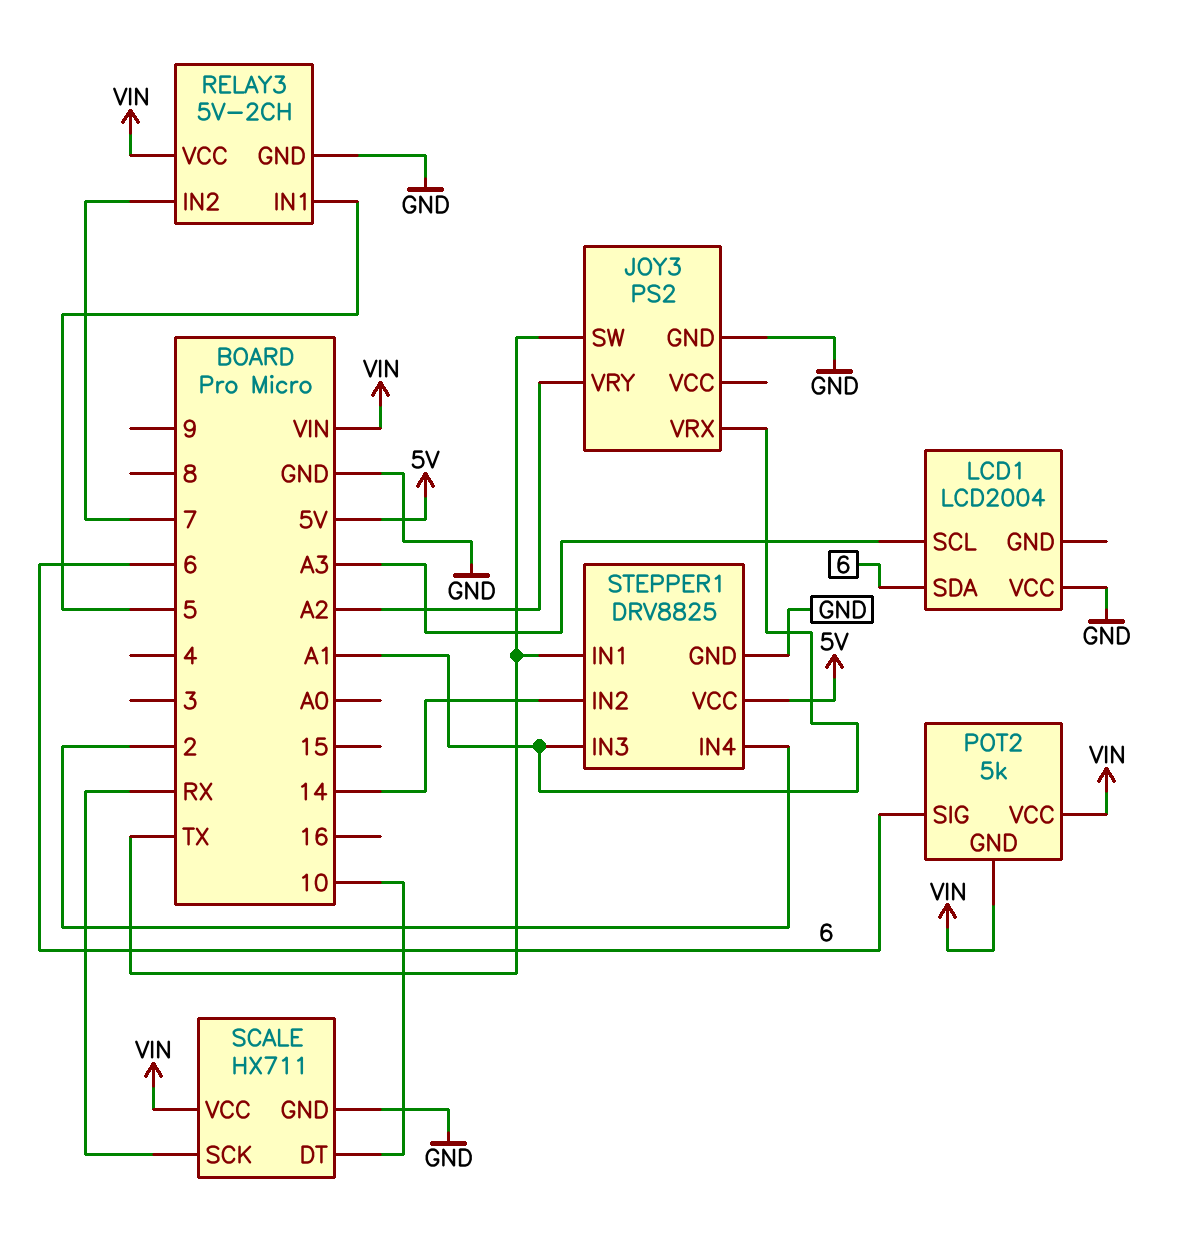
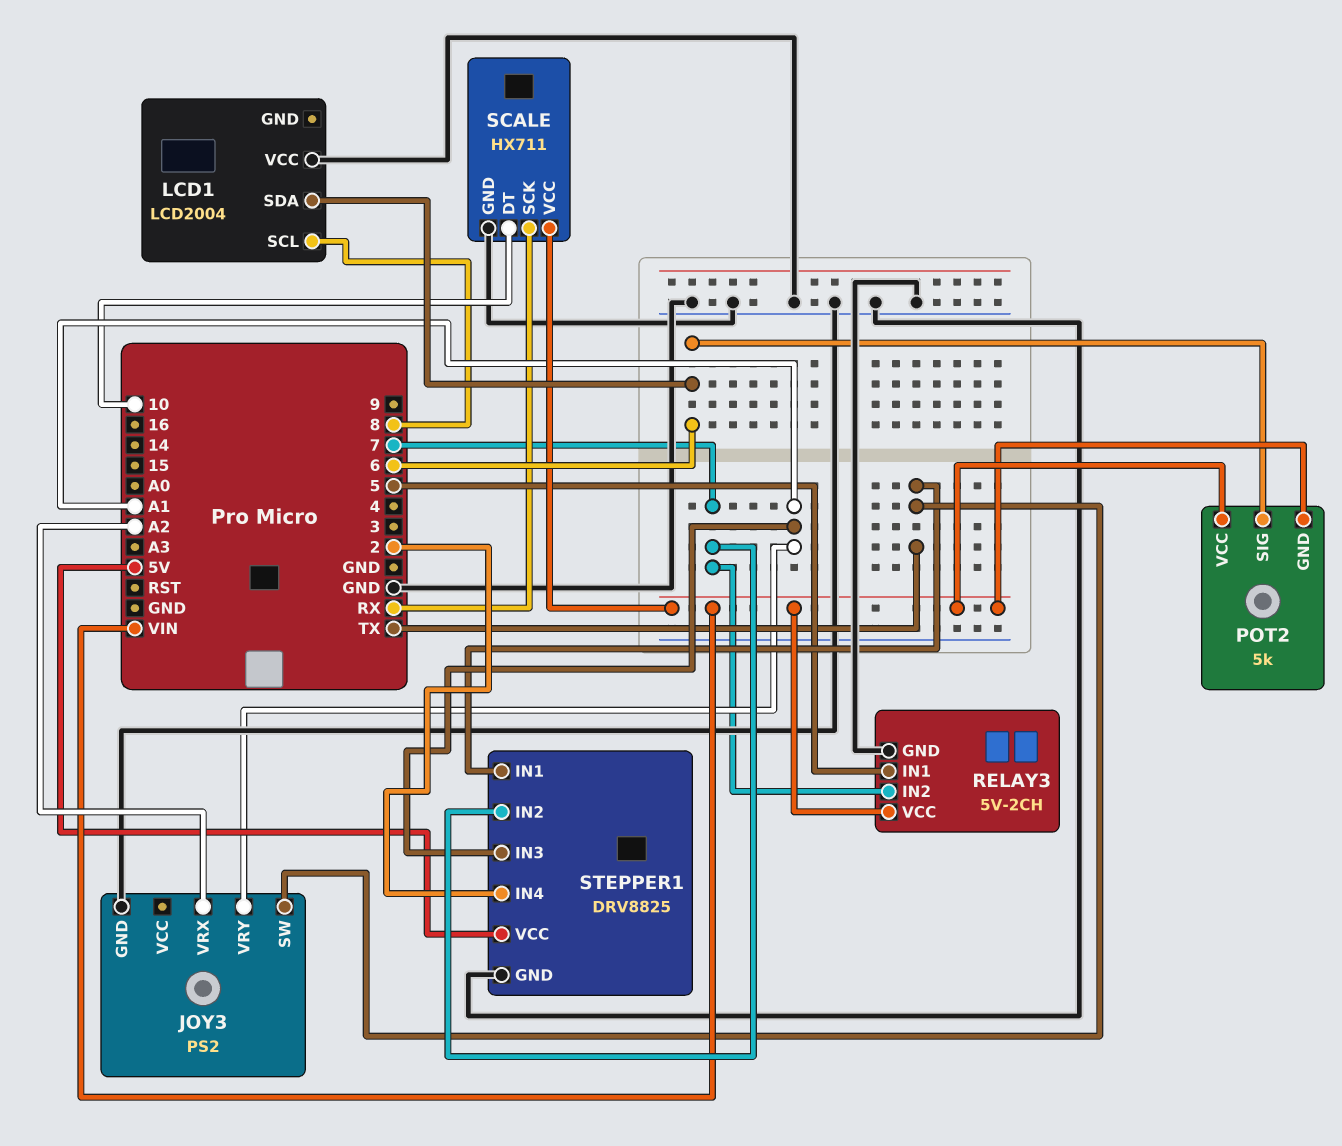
JOY3 pin VRX: A1 -> A2
JOY3 pin VRY: A2 -> A1
LCD1 pin SCL: A3 -> 8
STEPPER1 pin IN2: 14 -> 7

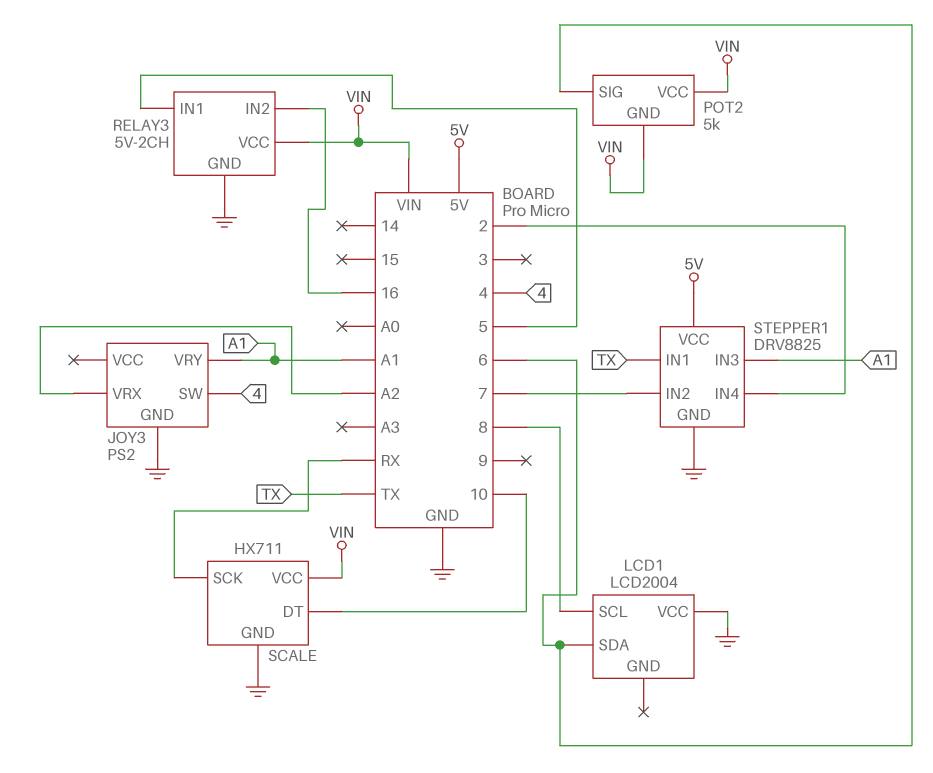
JOY3 pin SW: TX -> 4
RELAY3 pin IN2: 7 -> 16

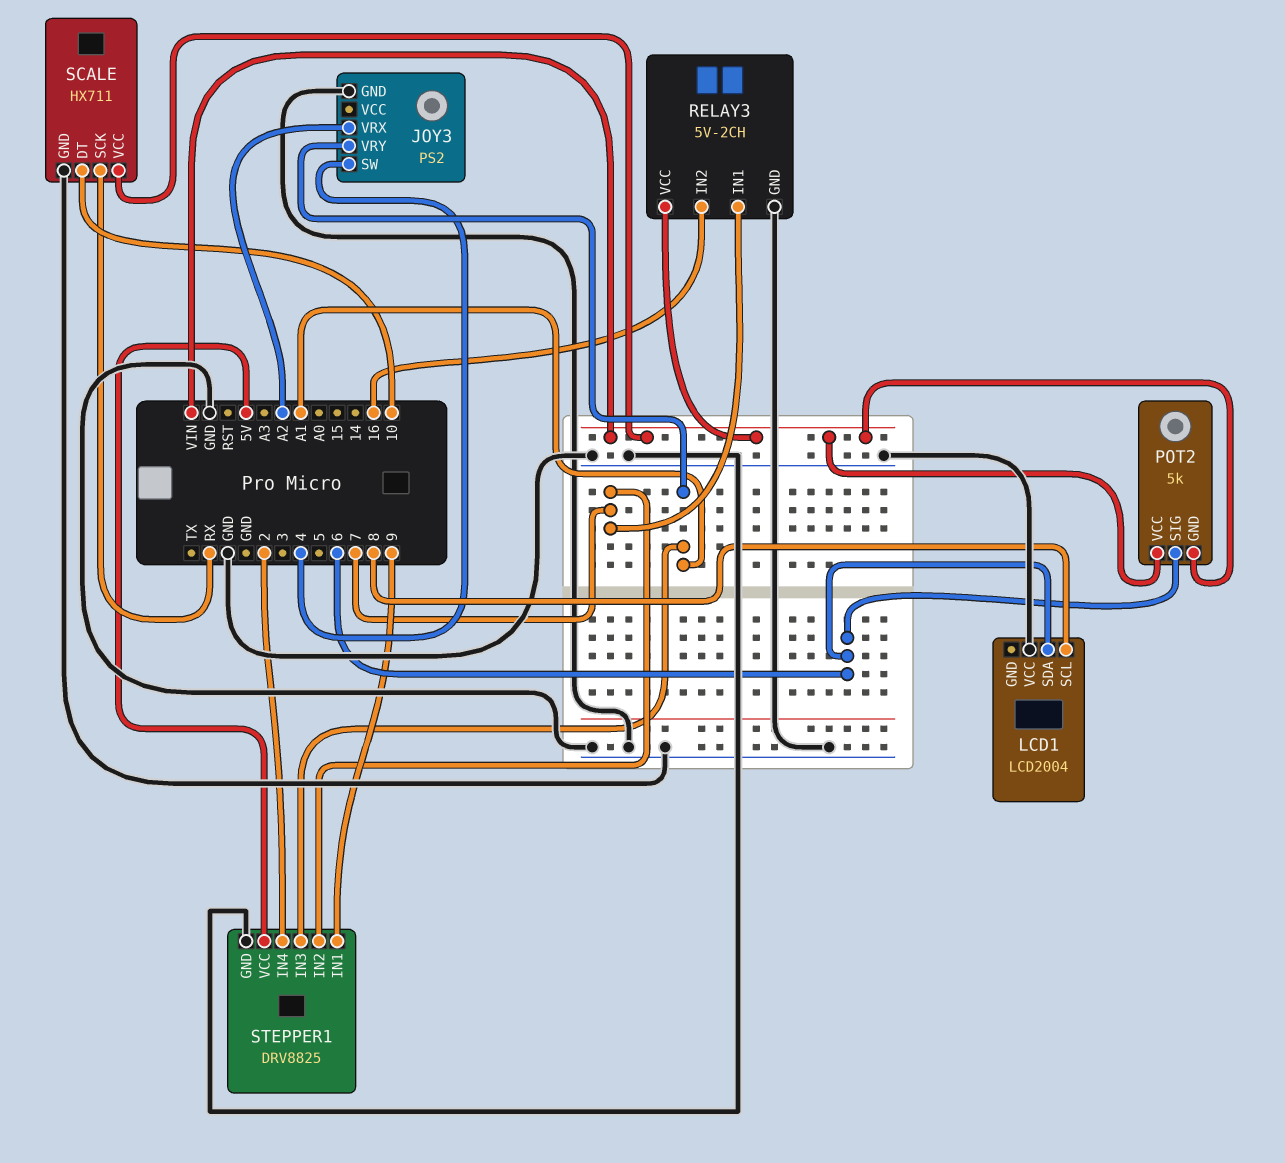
RELAY3 pin IN1: 5 -> 7
STEPPER1 pin IN1: TX -> 9

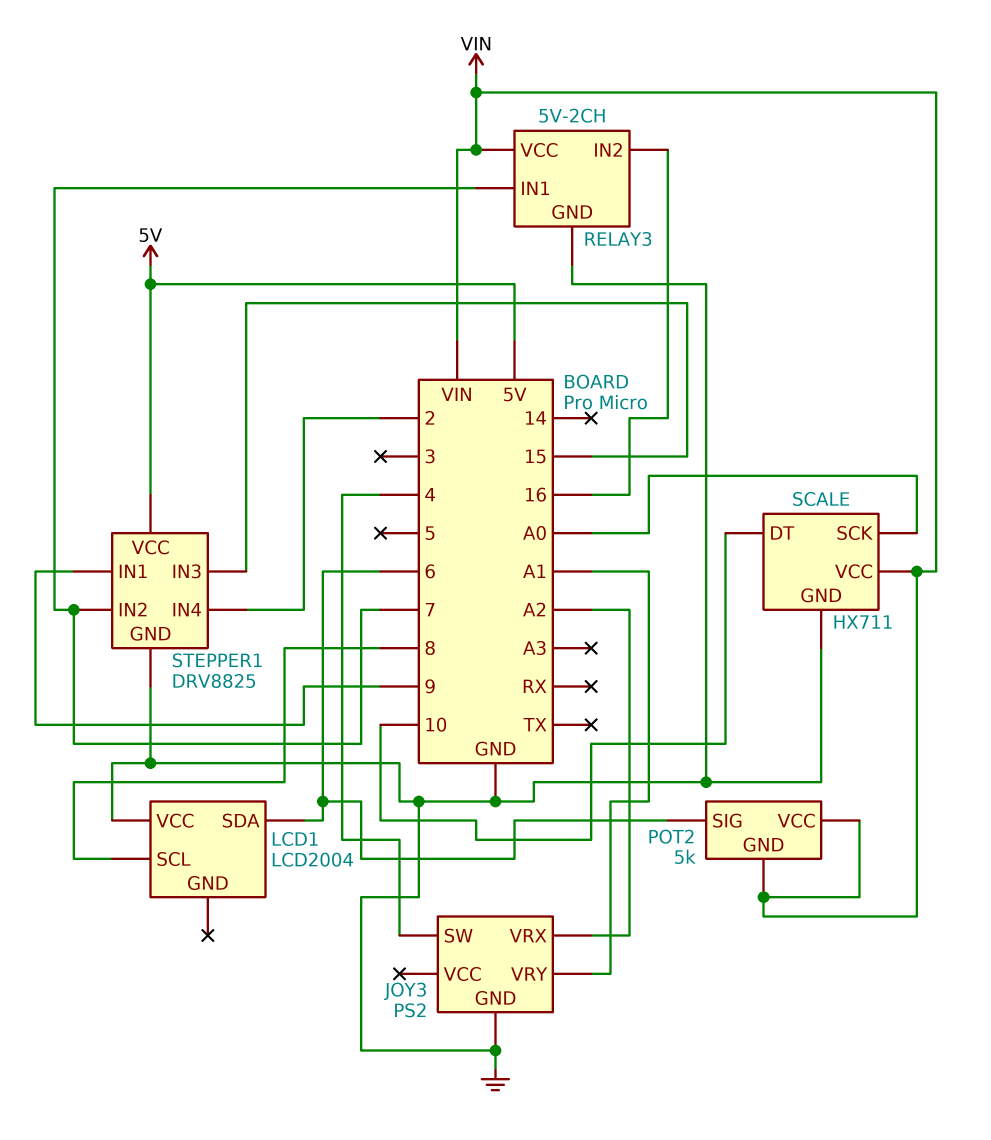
SCALE pin SCK: RX -> A0
STEPPER1 pin IN3: A1 -> 15

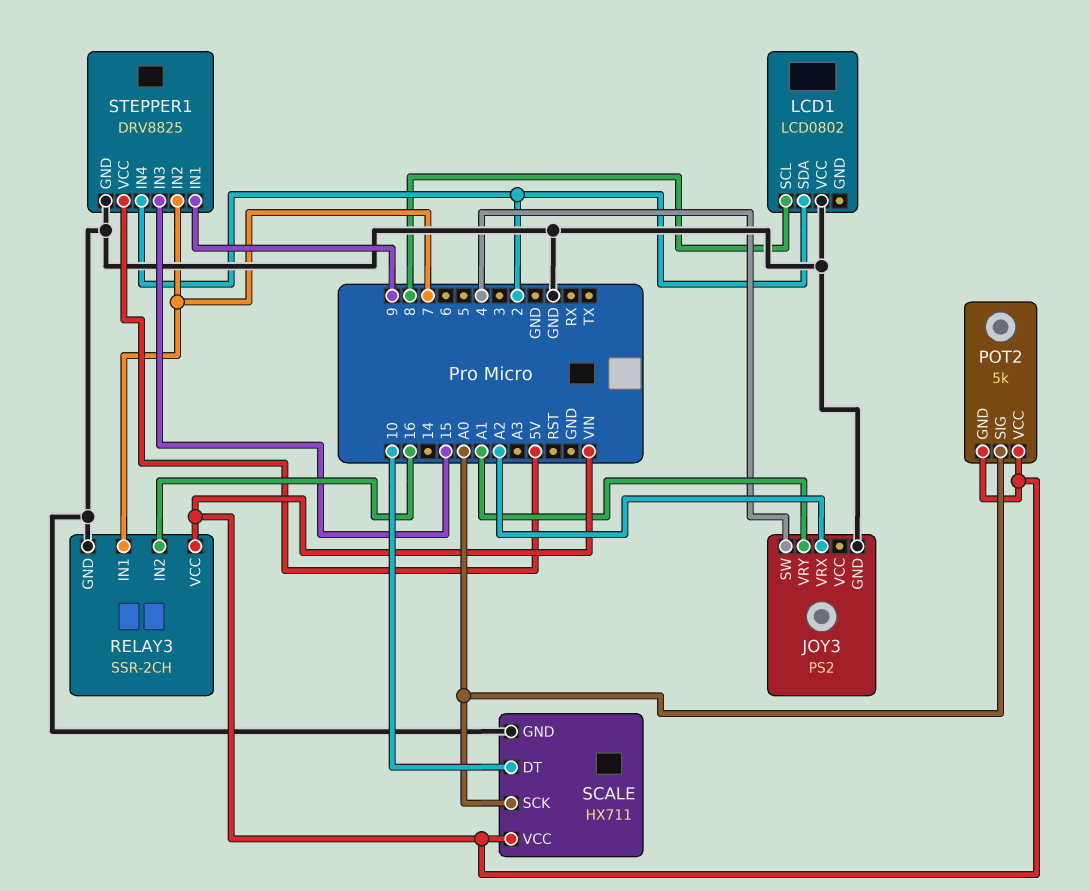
LCD1: LCD2004 -> LCD0802
LCD1 pin SDA: 6 -> 2
POT2 pin SIG: 6 -> A0
RELAY3: 5V-2CH -> SSR-2CH

